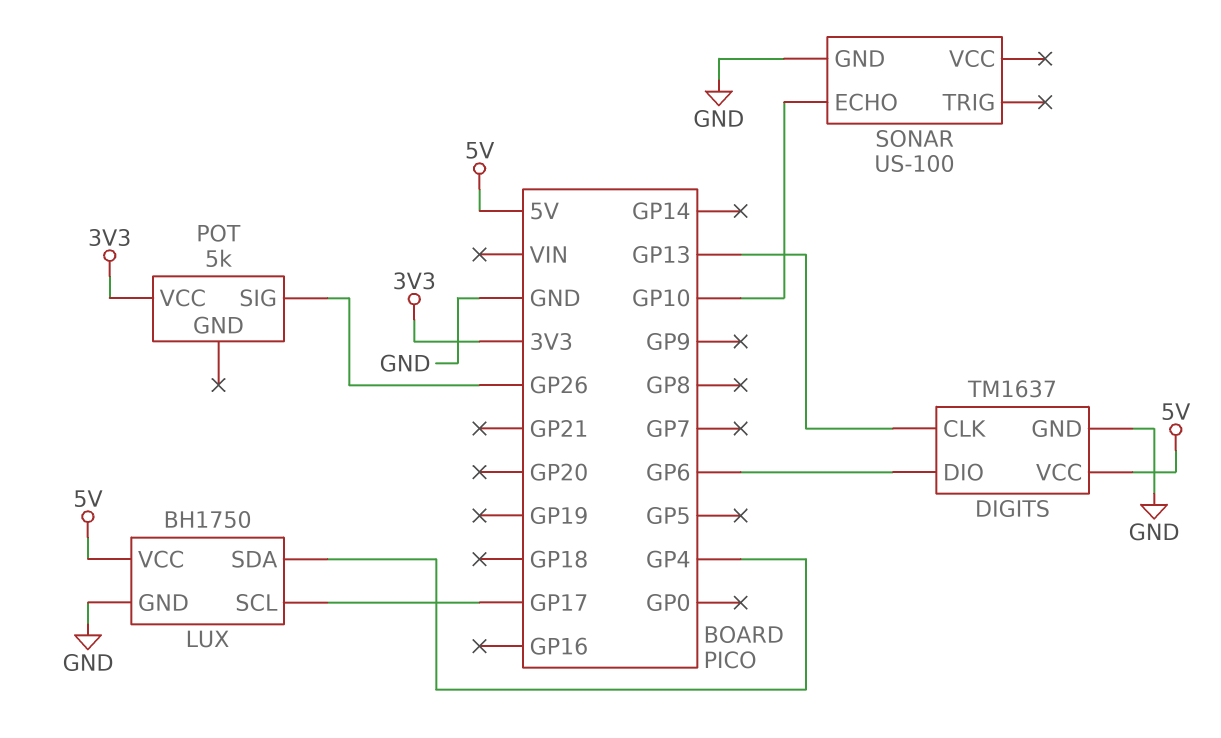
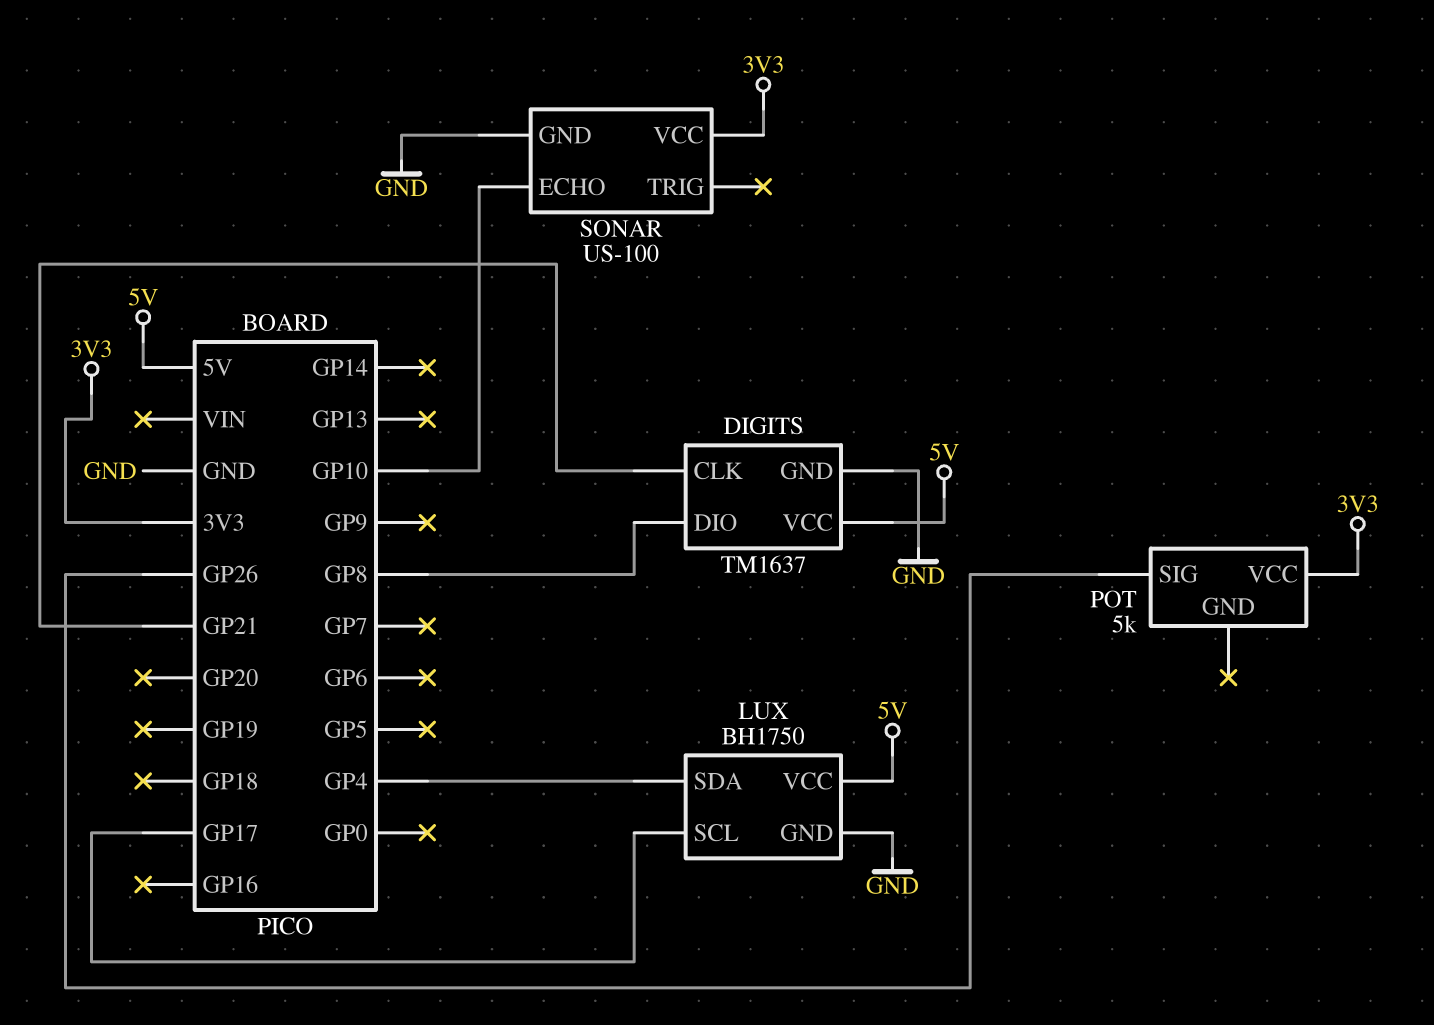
DIGITS pin CLK: GP13 -> GP21
DIGITS pin DIO: GP6 -> GP8
SONAR pin VCC: none -> 3V3

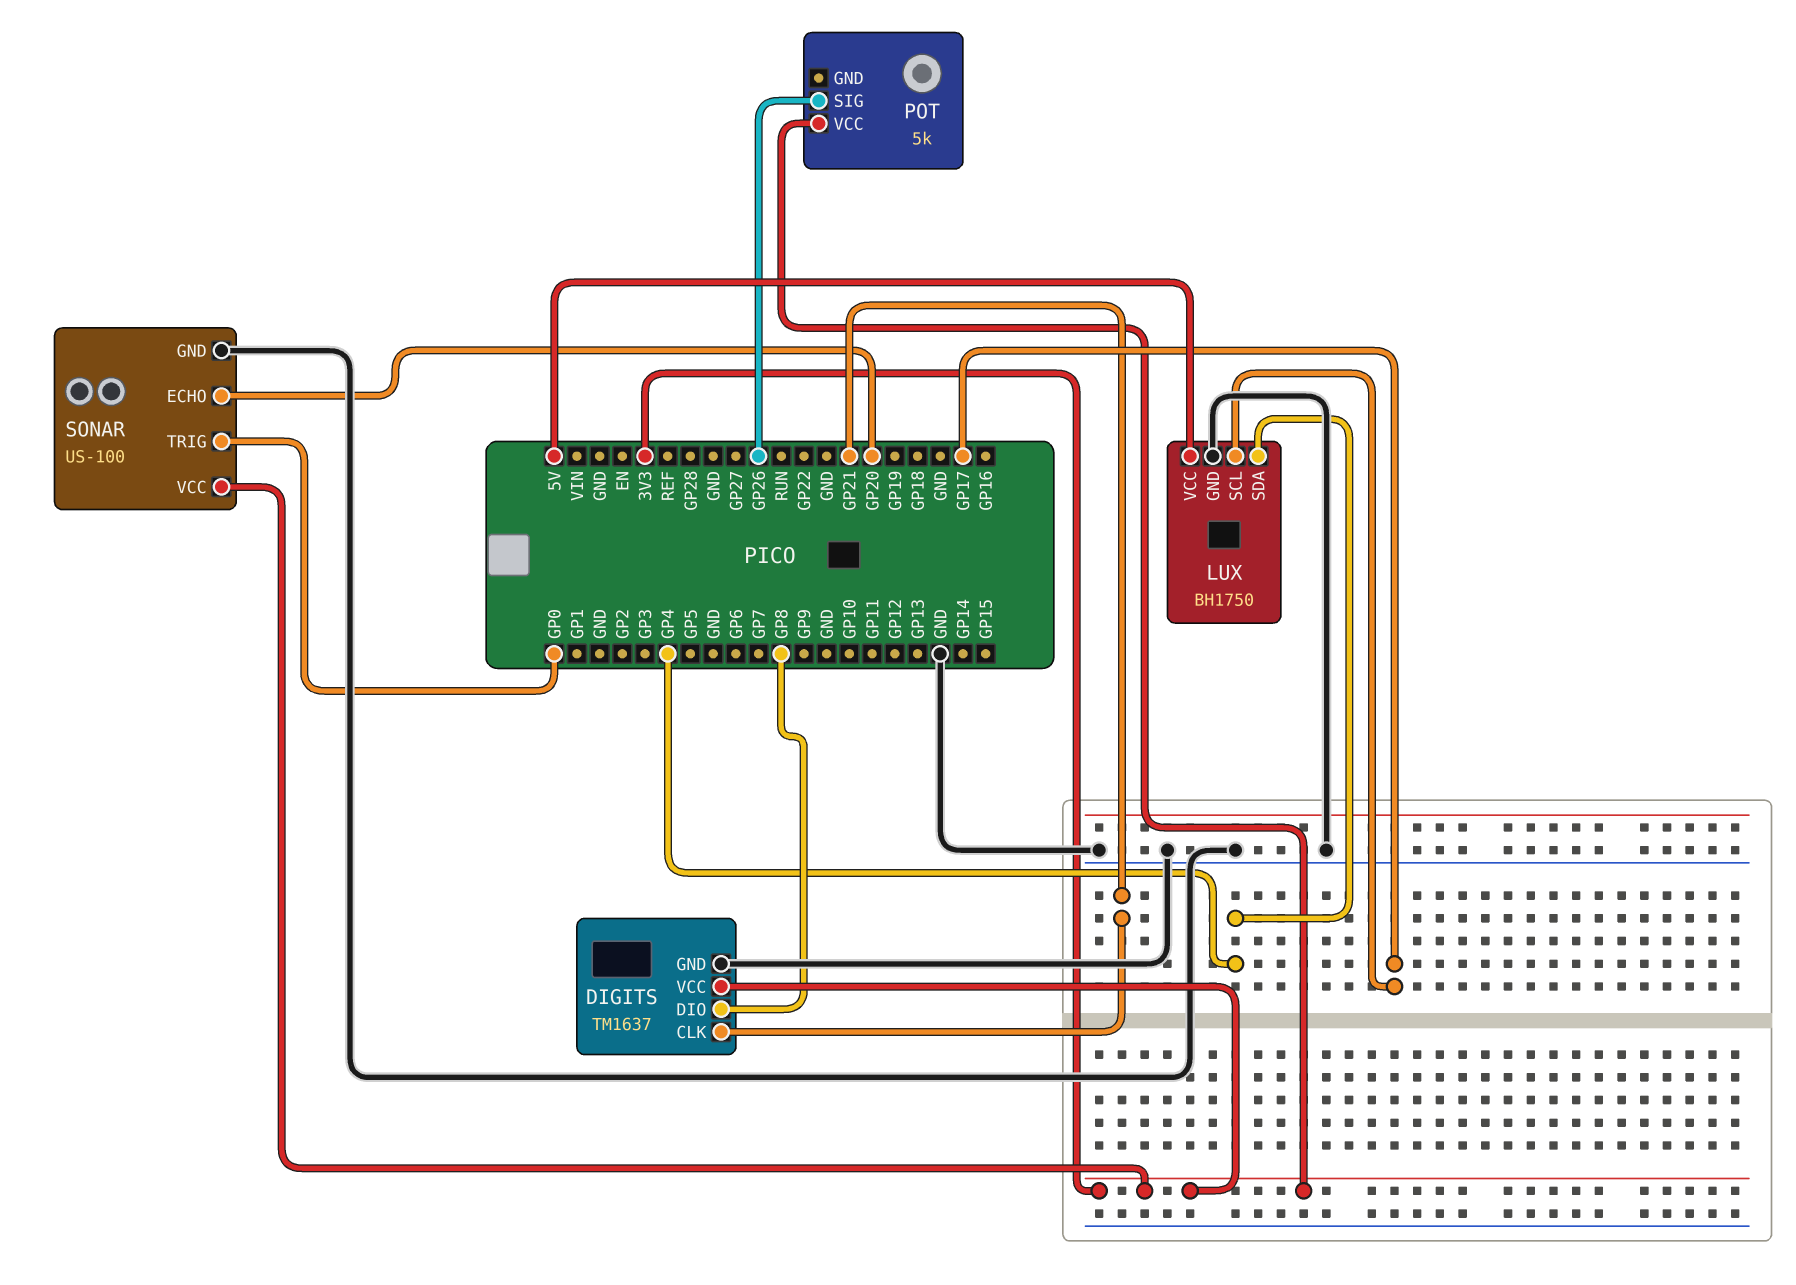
DIGITS pin VCC: 5V -> 3V3
SONAR pin ECHO: GP10 -> GP20
SONAR pin TRIG: none -> GP0

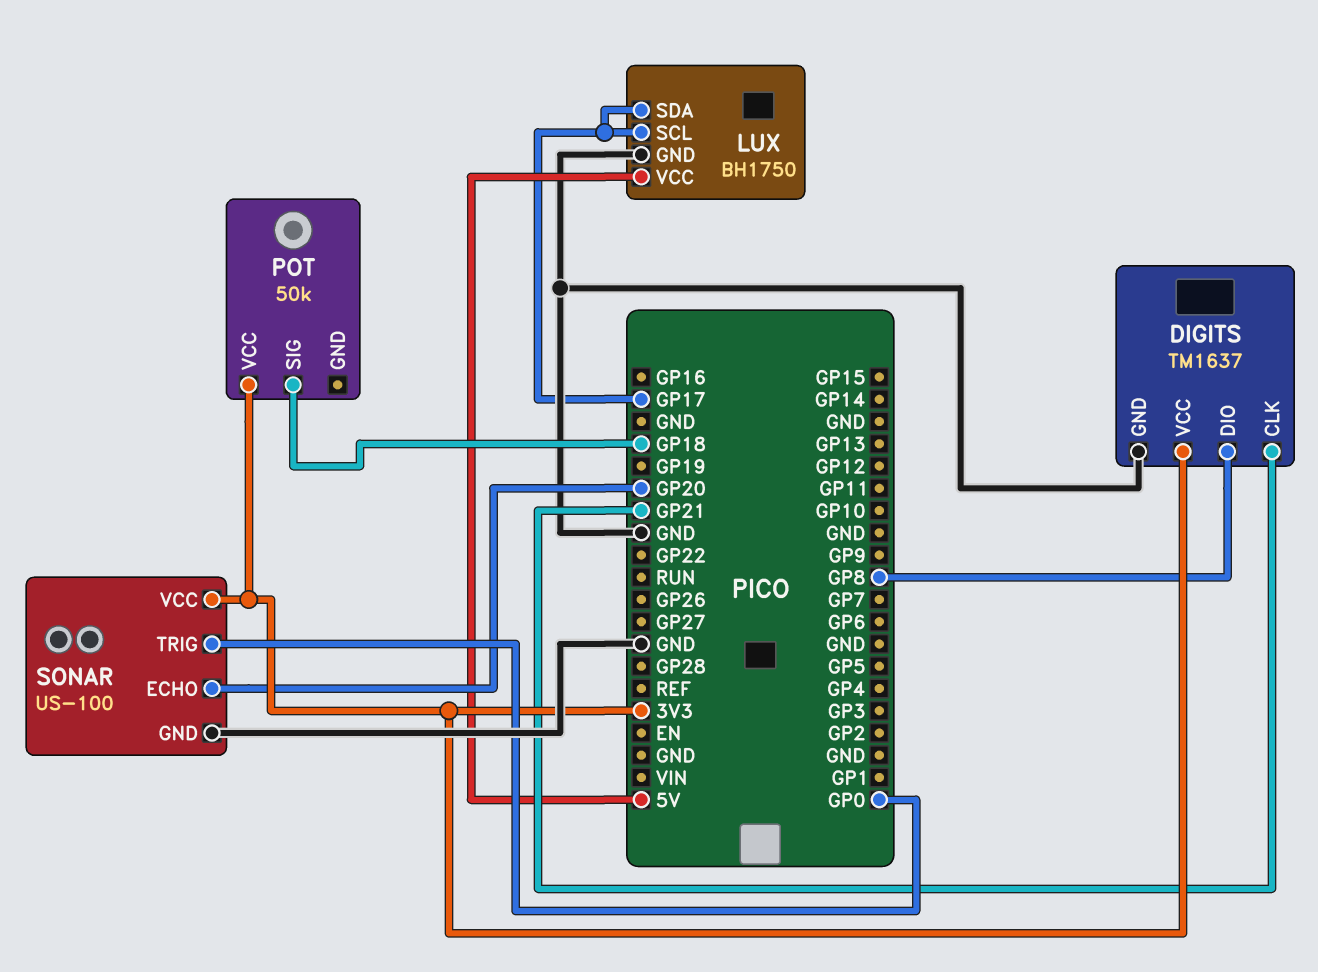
LUX pin SDA: GP4 -> GP17
POT: 5k -> 50k
POT pin SIG: GP26 -> GP18

